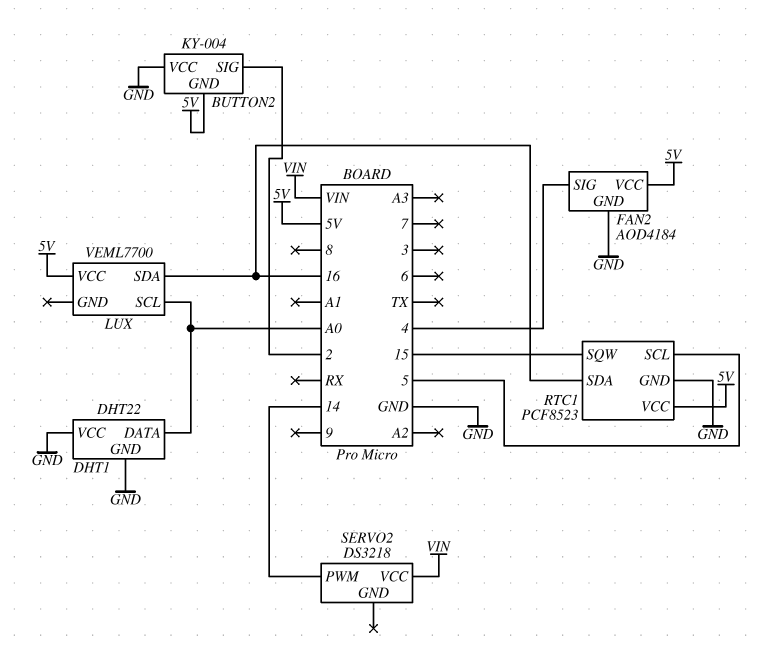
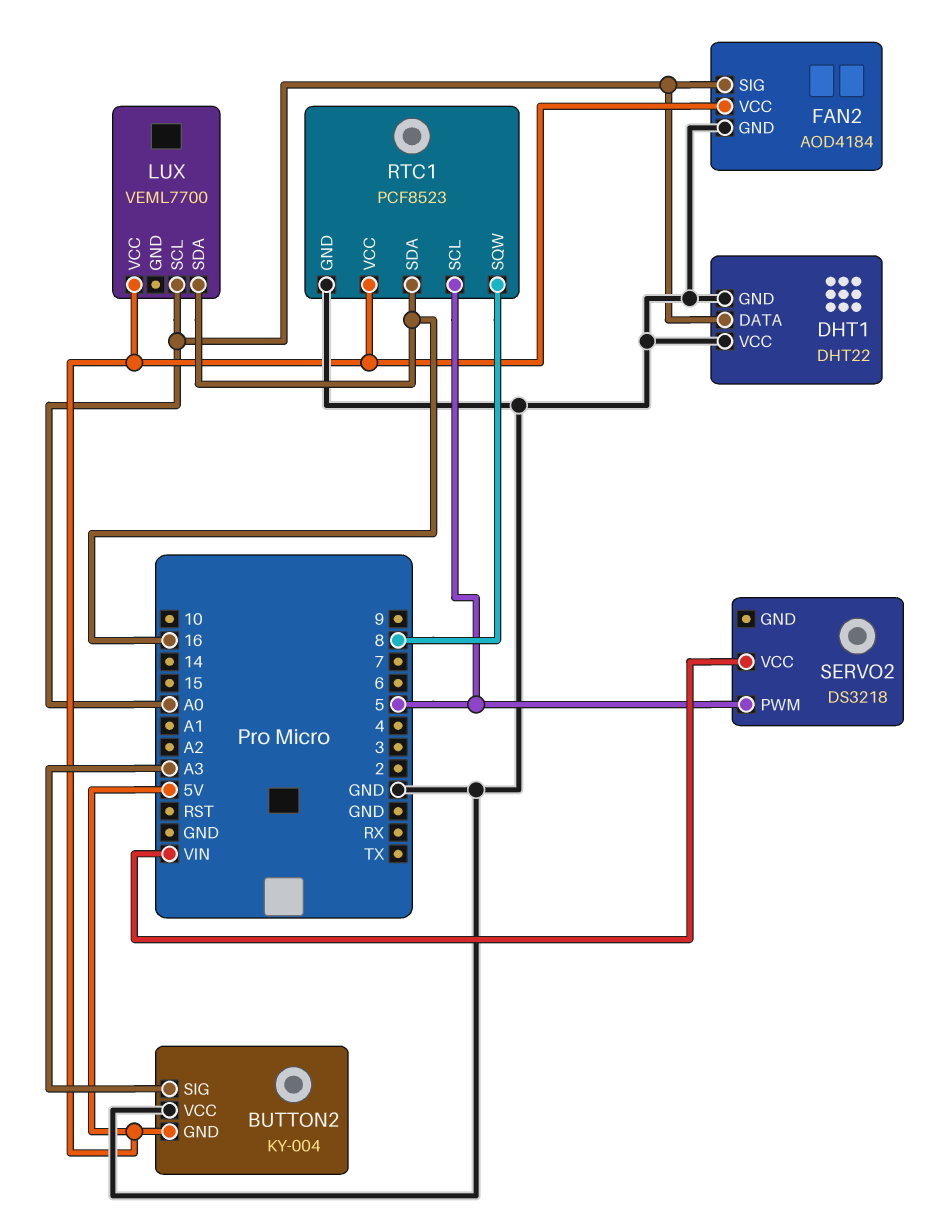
BUTTON2 pin SIG: 2 -> A3
FAN2 pin SIG: 4 -> A0
RTC1 pin SQW: 15 -> 8
SERVO2 pin PWM: 14 -> 5

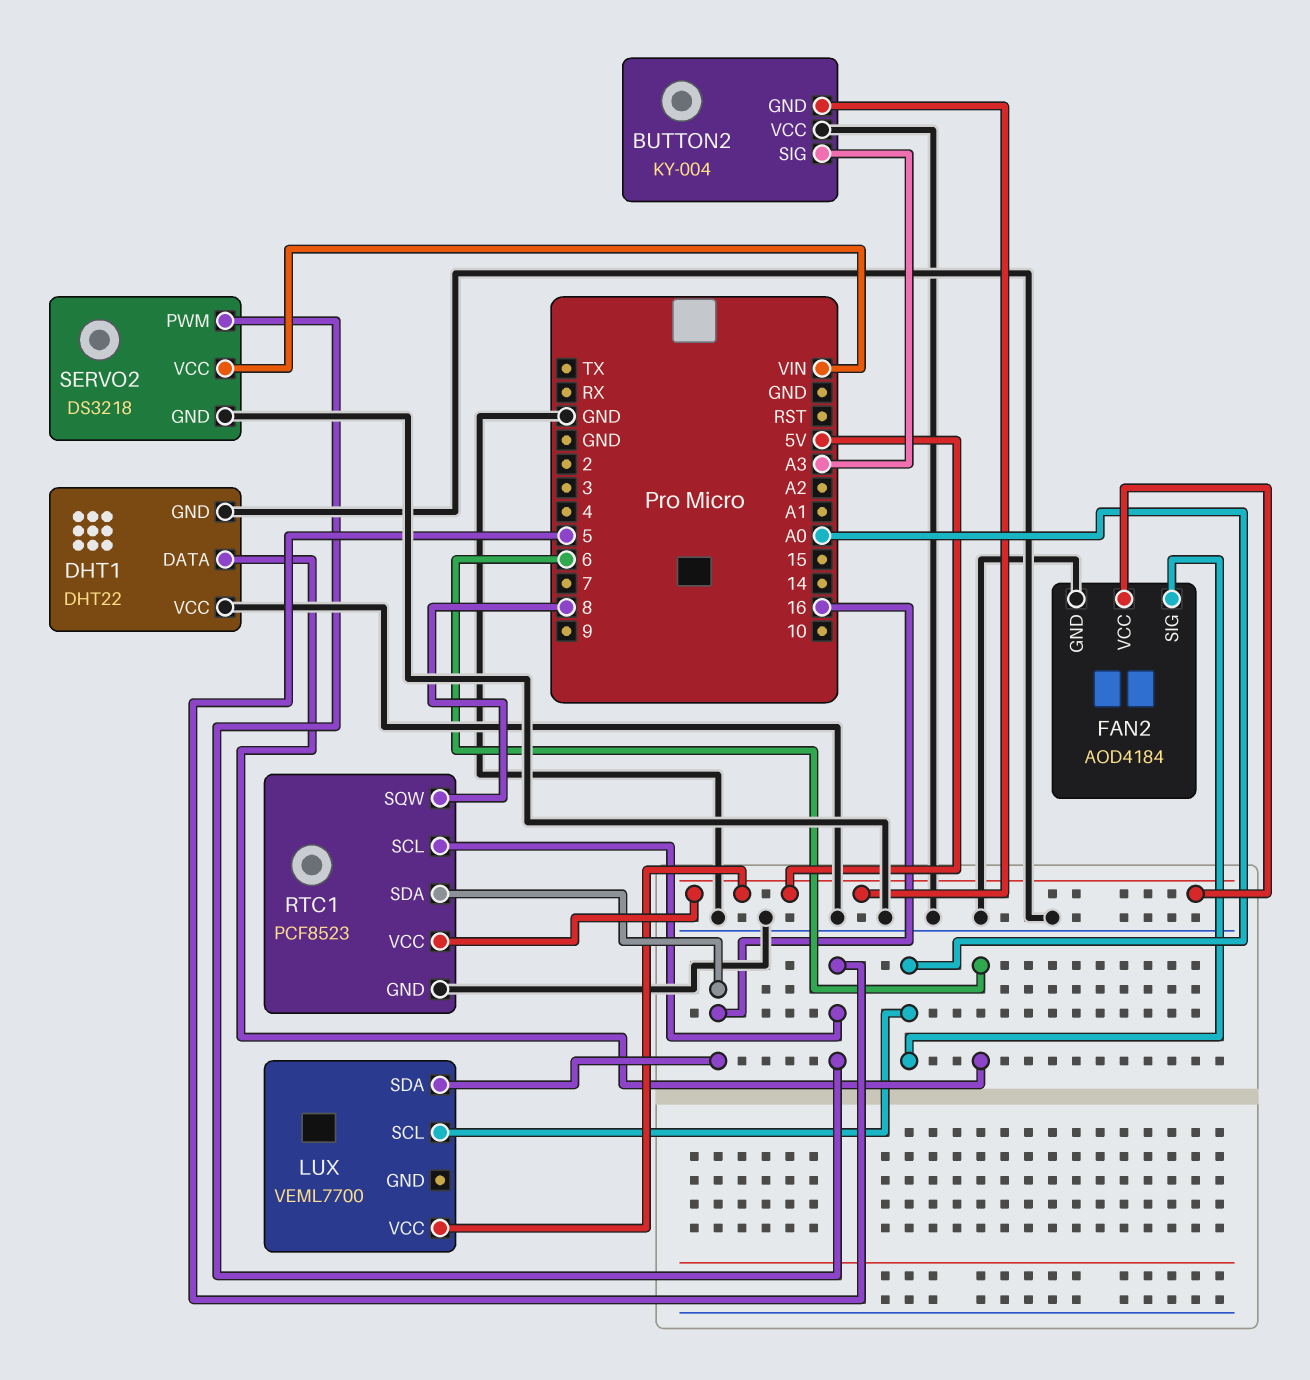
DHT1 pin DATA: A0 -> 6
SERVO2 pin GND: none -> GND

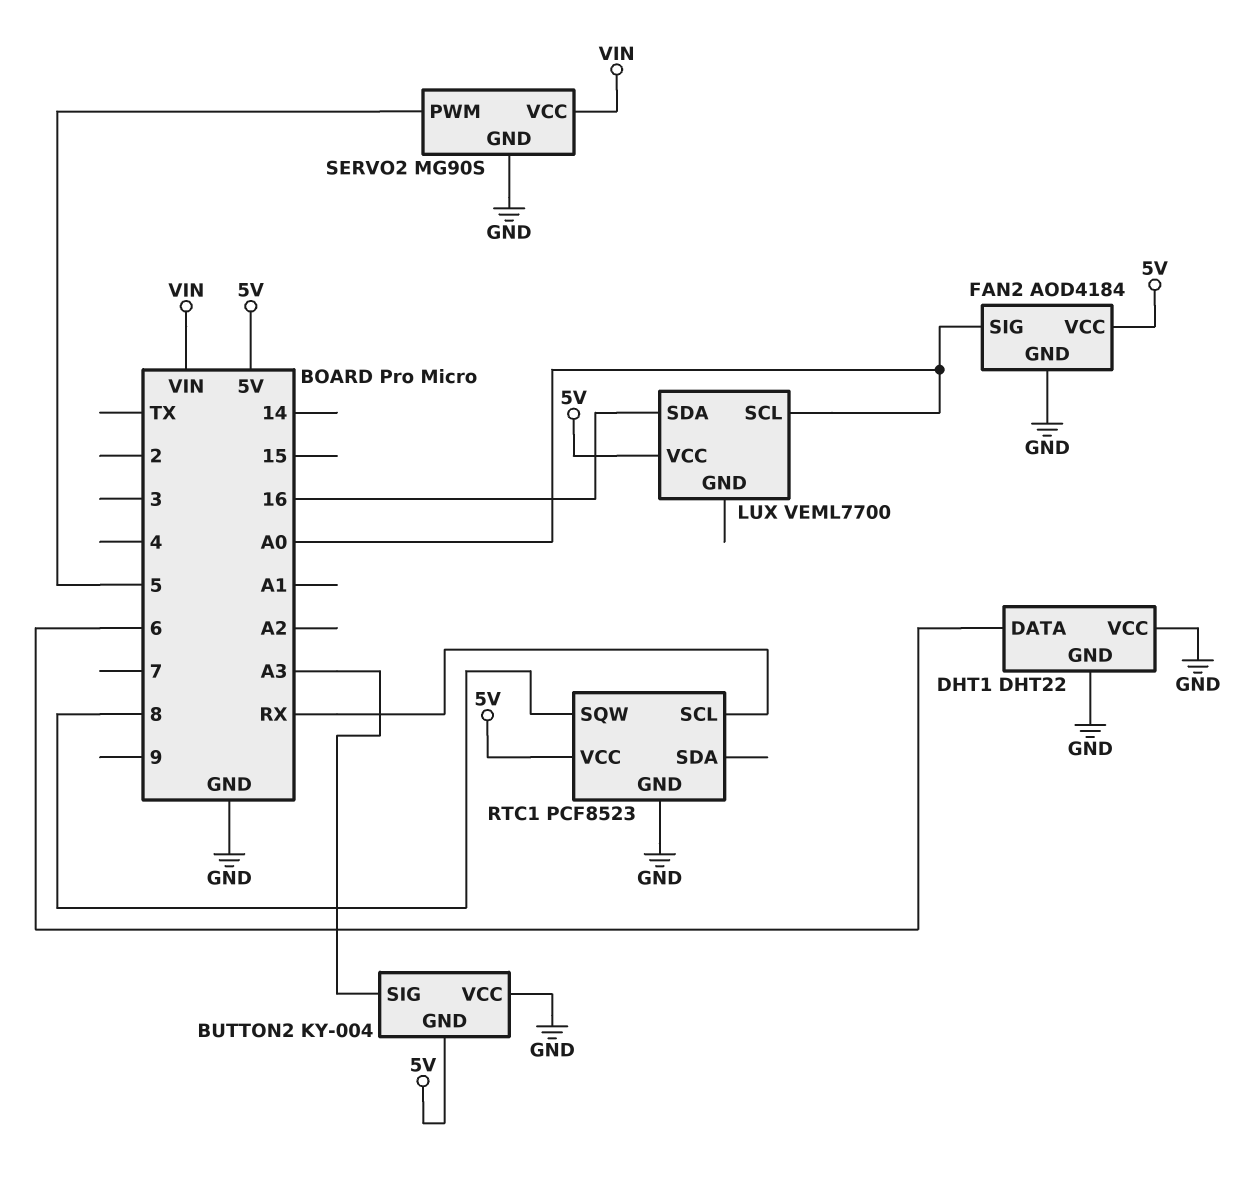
RTC1 pin SCL: 5 -> RX
RTC1 pin SDA: 16 -> none
SERVO2: DS3218 -> MG90S

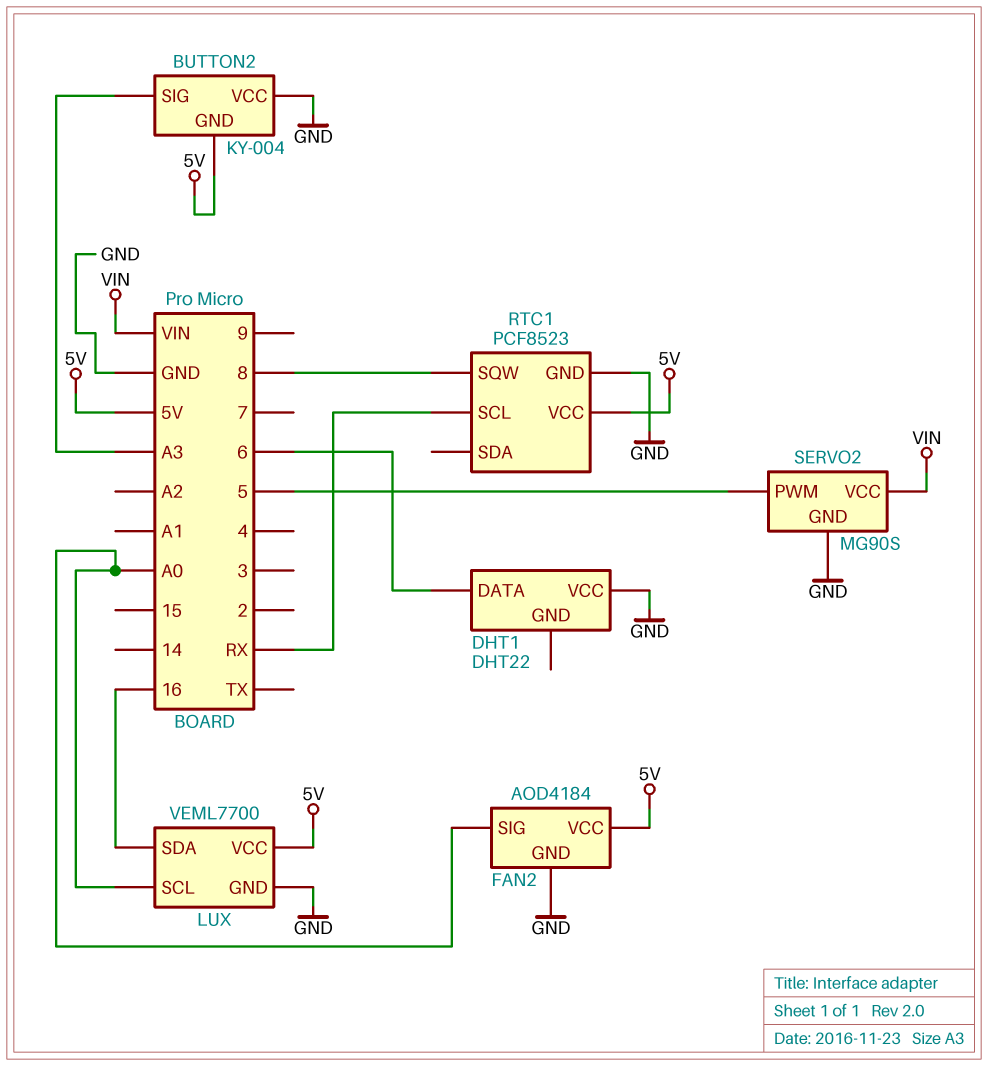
DHT1 pin GND: GND -> none
LUX pin GND: none -> GND

